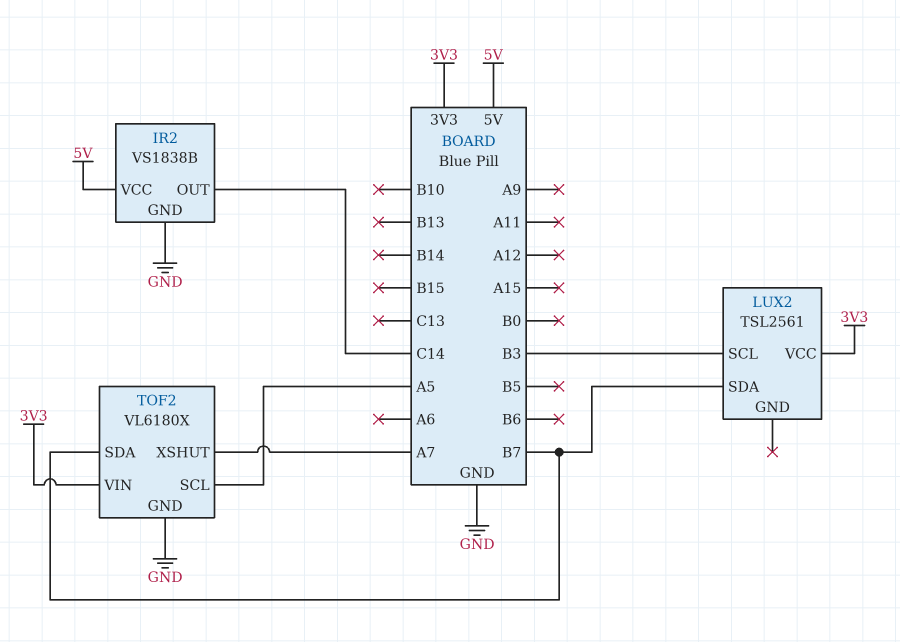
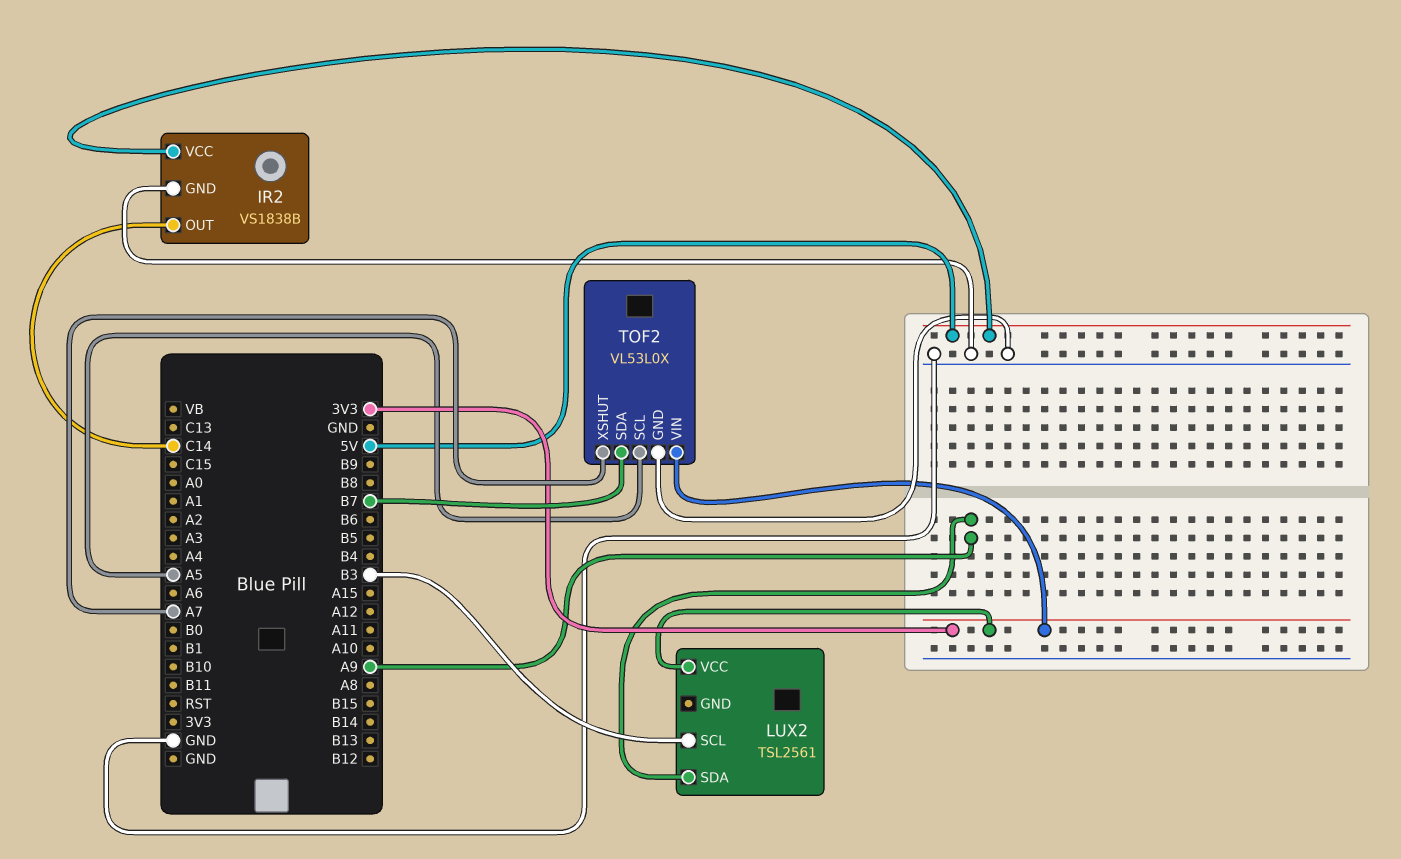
LUX2 pin SDA: B7 -> A9
TOF2: VL6180X -> VL53L0X

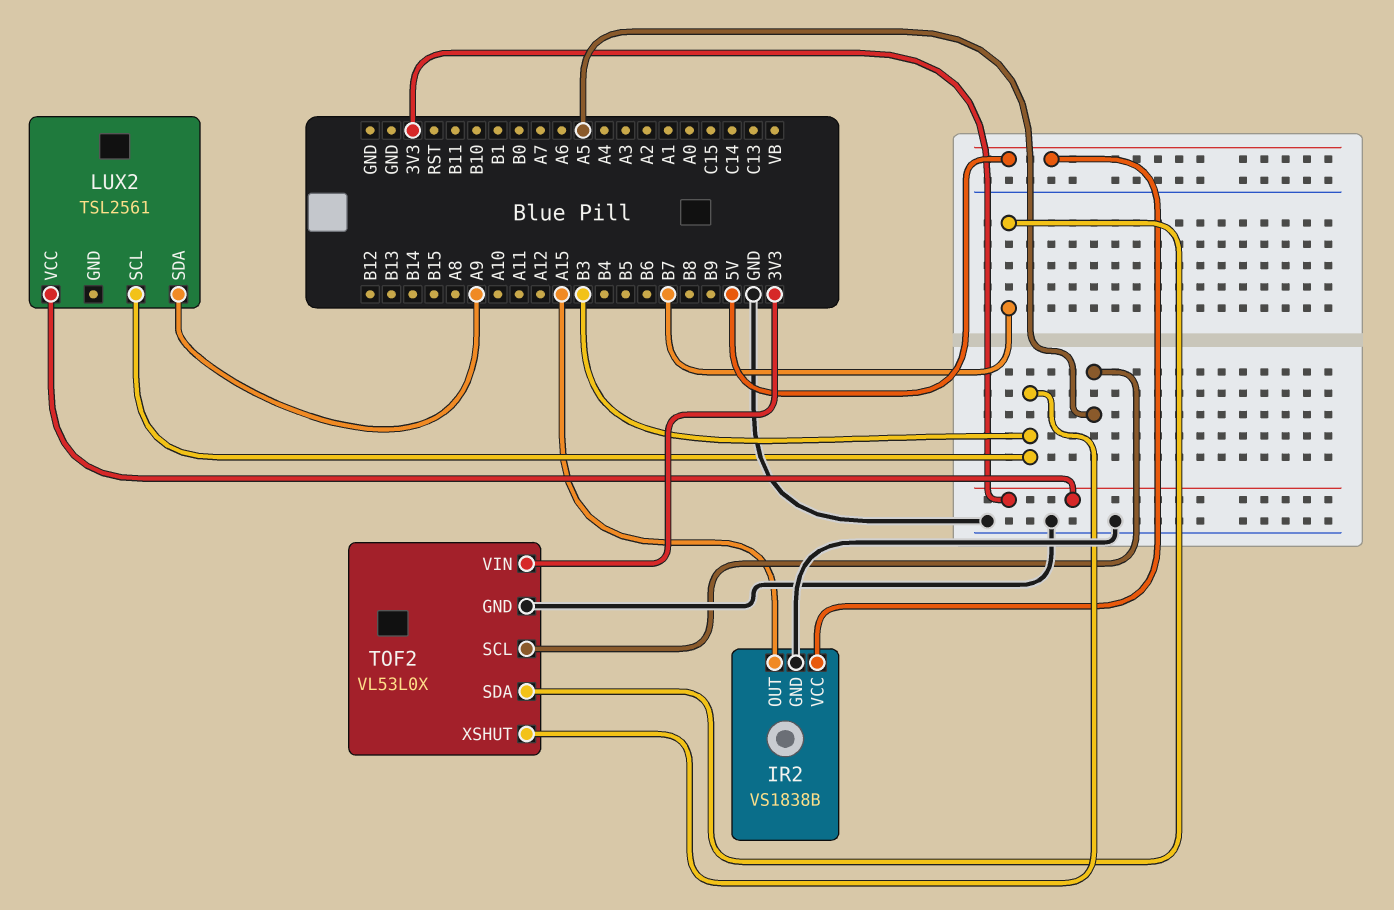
IR2 pin OUT: C14 -> A15
TOF2 pin XSHUT: A7 -> B3

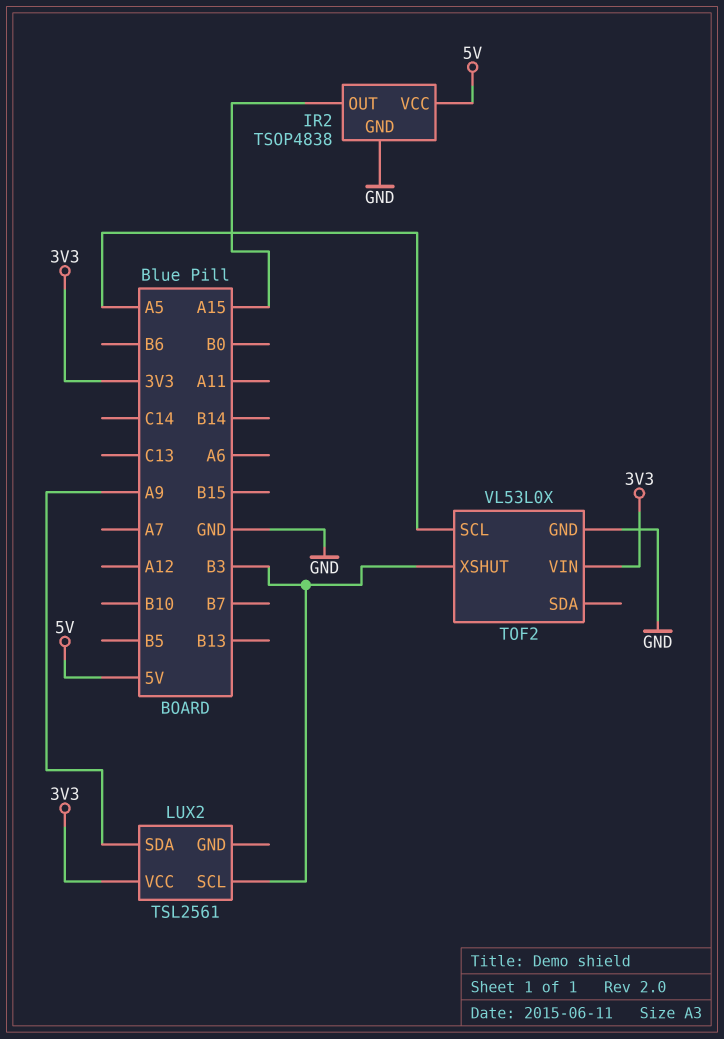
IR2: VS1838B -> TSOP4838
TOF2 pin SDA: B7 -> none

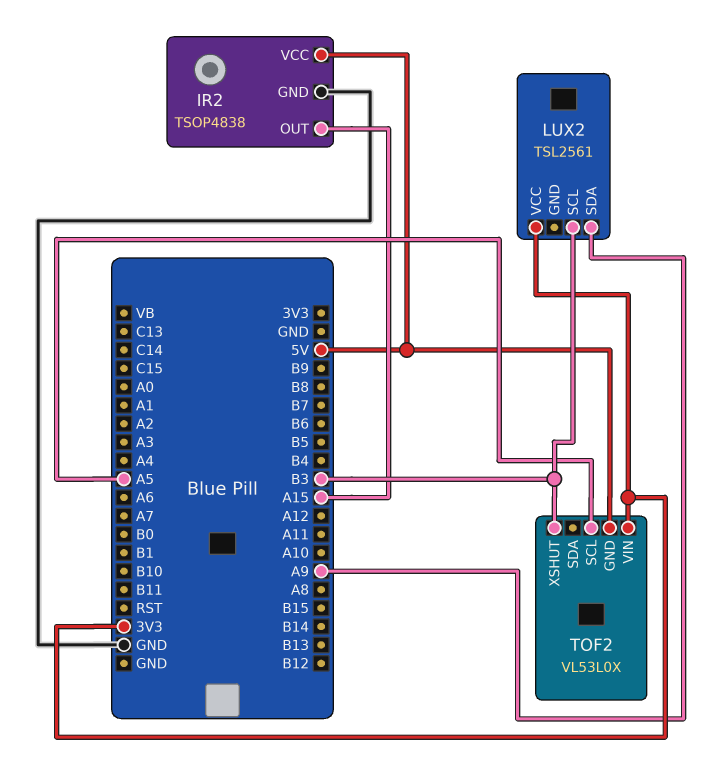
TOF2 pin GND: GND -> 5V

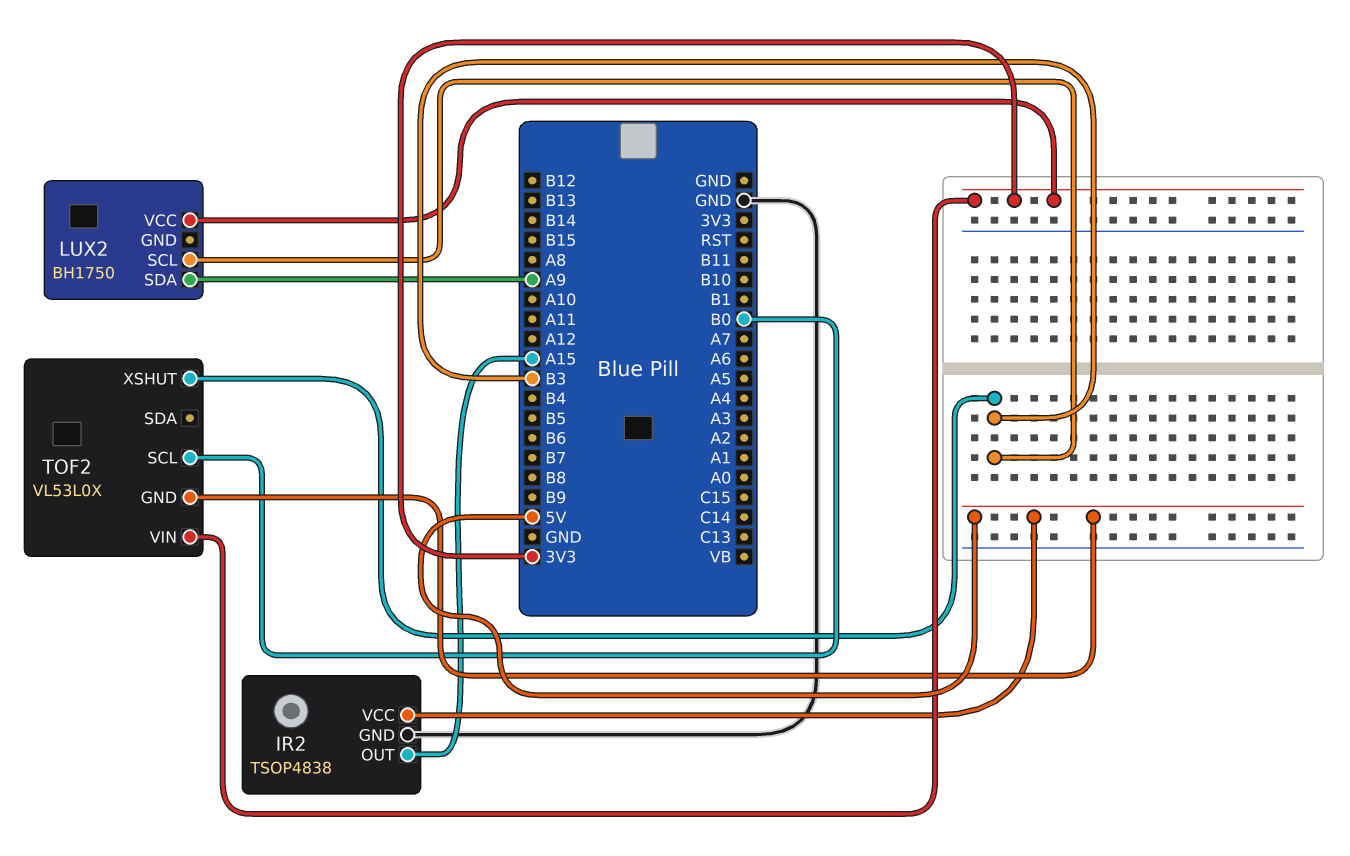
LUX2: TSL2561 -> BH1750
TOF2 pin SCL: A5 -> B0

